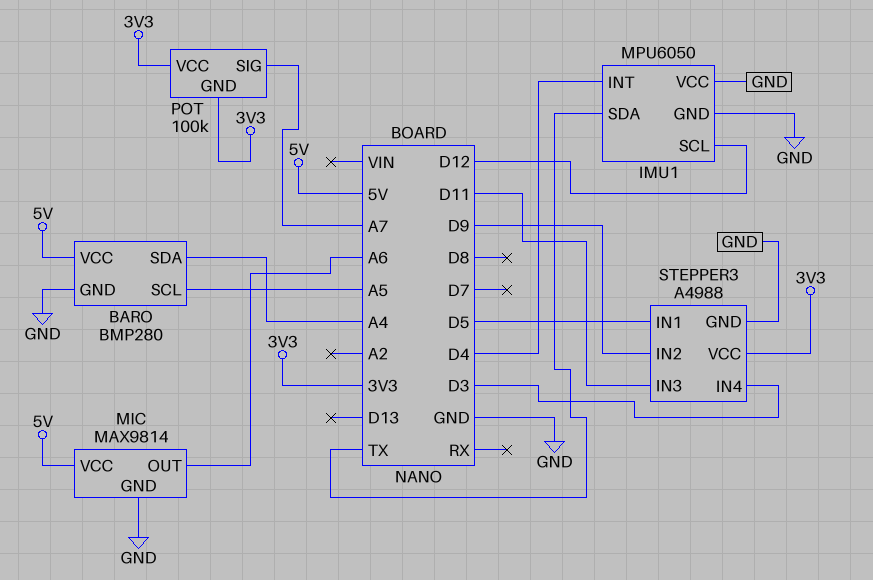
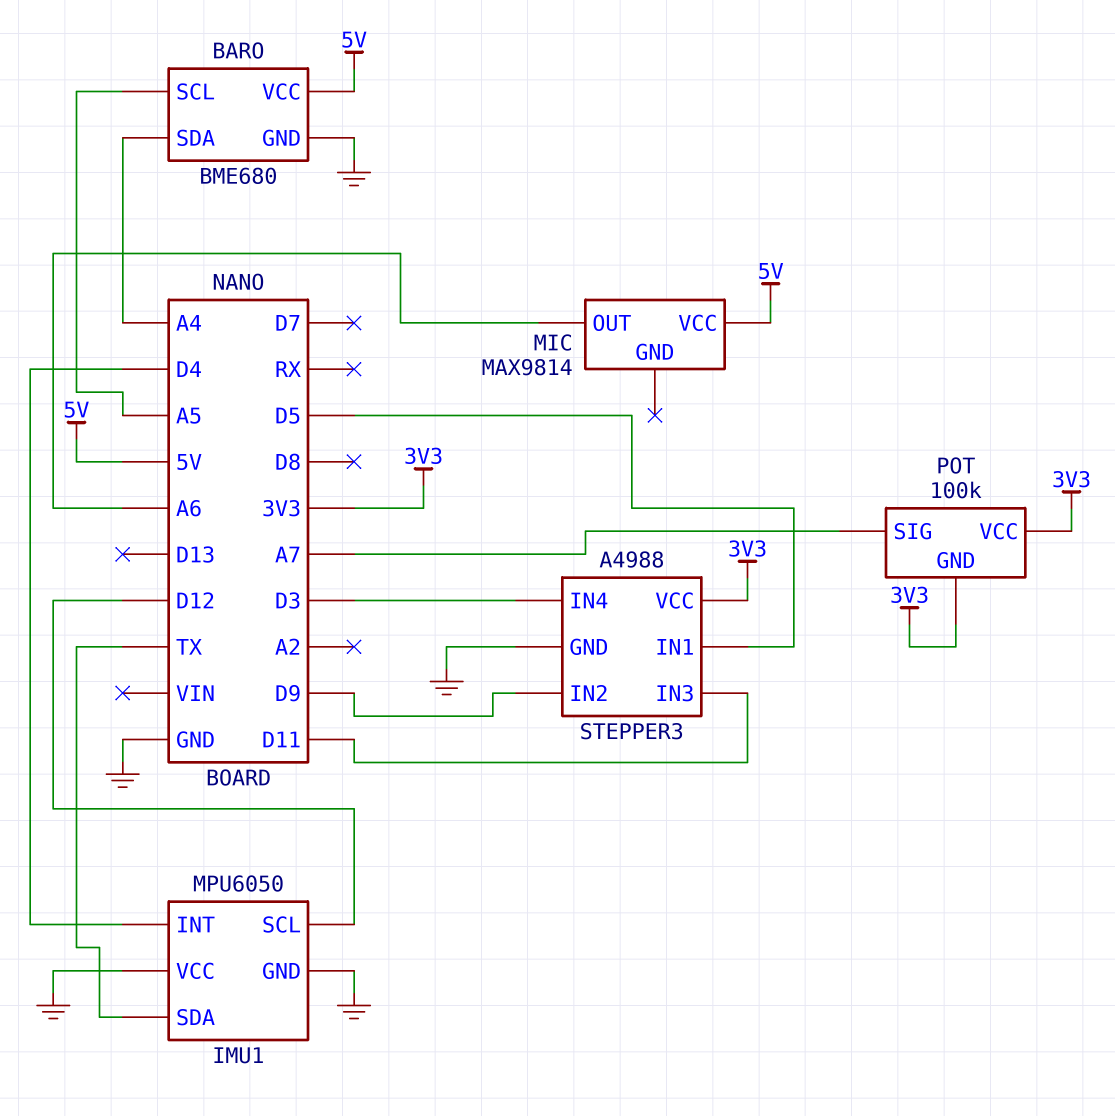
BARO: BMP280 -> BME680
MIC pin GND: GND -> none

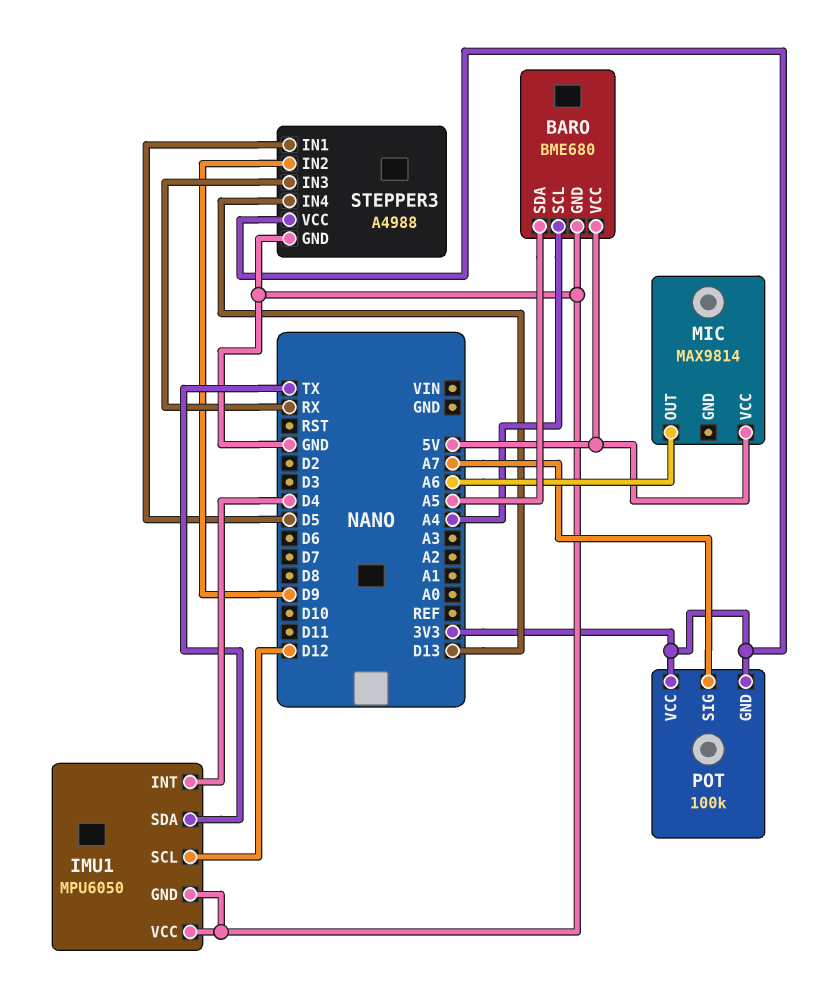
BARO pin SCL: A5 -> A4
BARO pin SDA: A4 -> A5
STEPPER3 pin IN3: D11 -> RX
STEPPER3 pin IN4: D3 -> D13

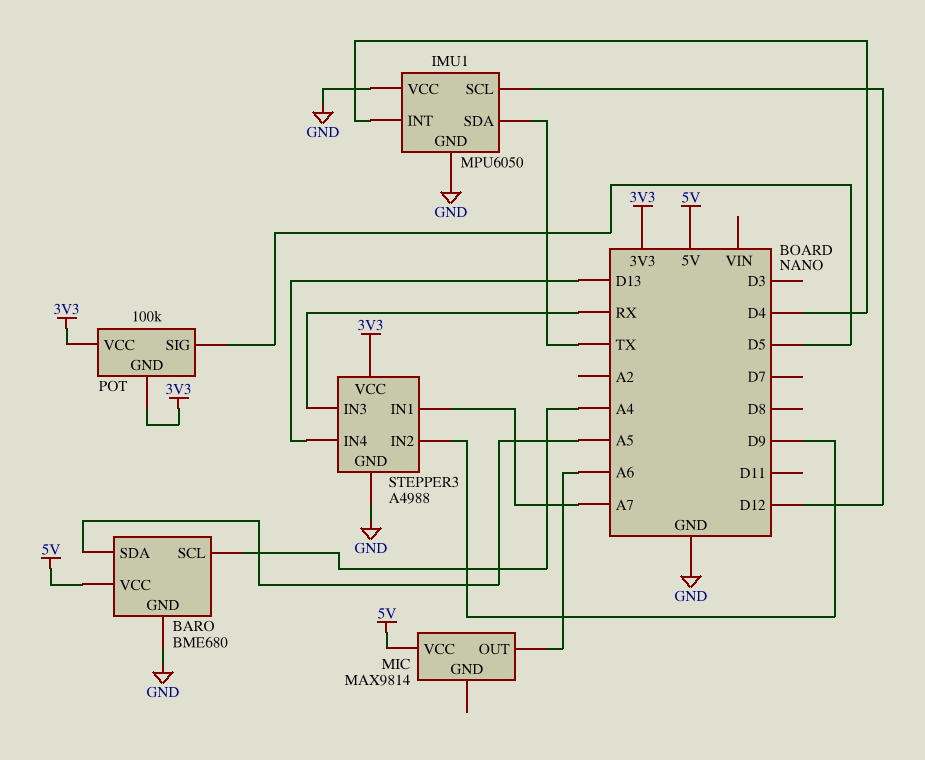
POT pin SIG: A7 -> D5
STEPPER3 pin IN1: D5 -> A7

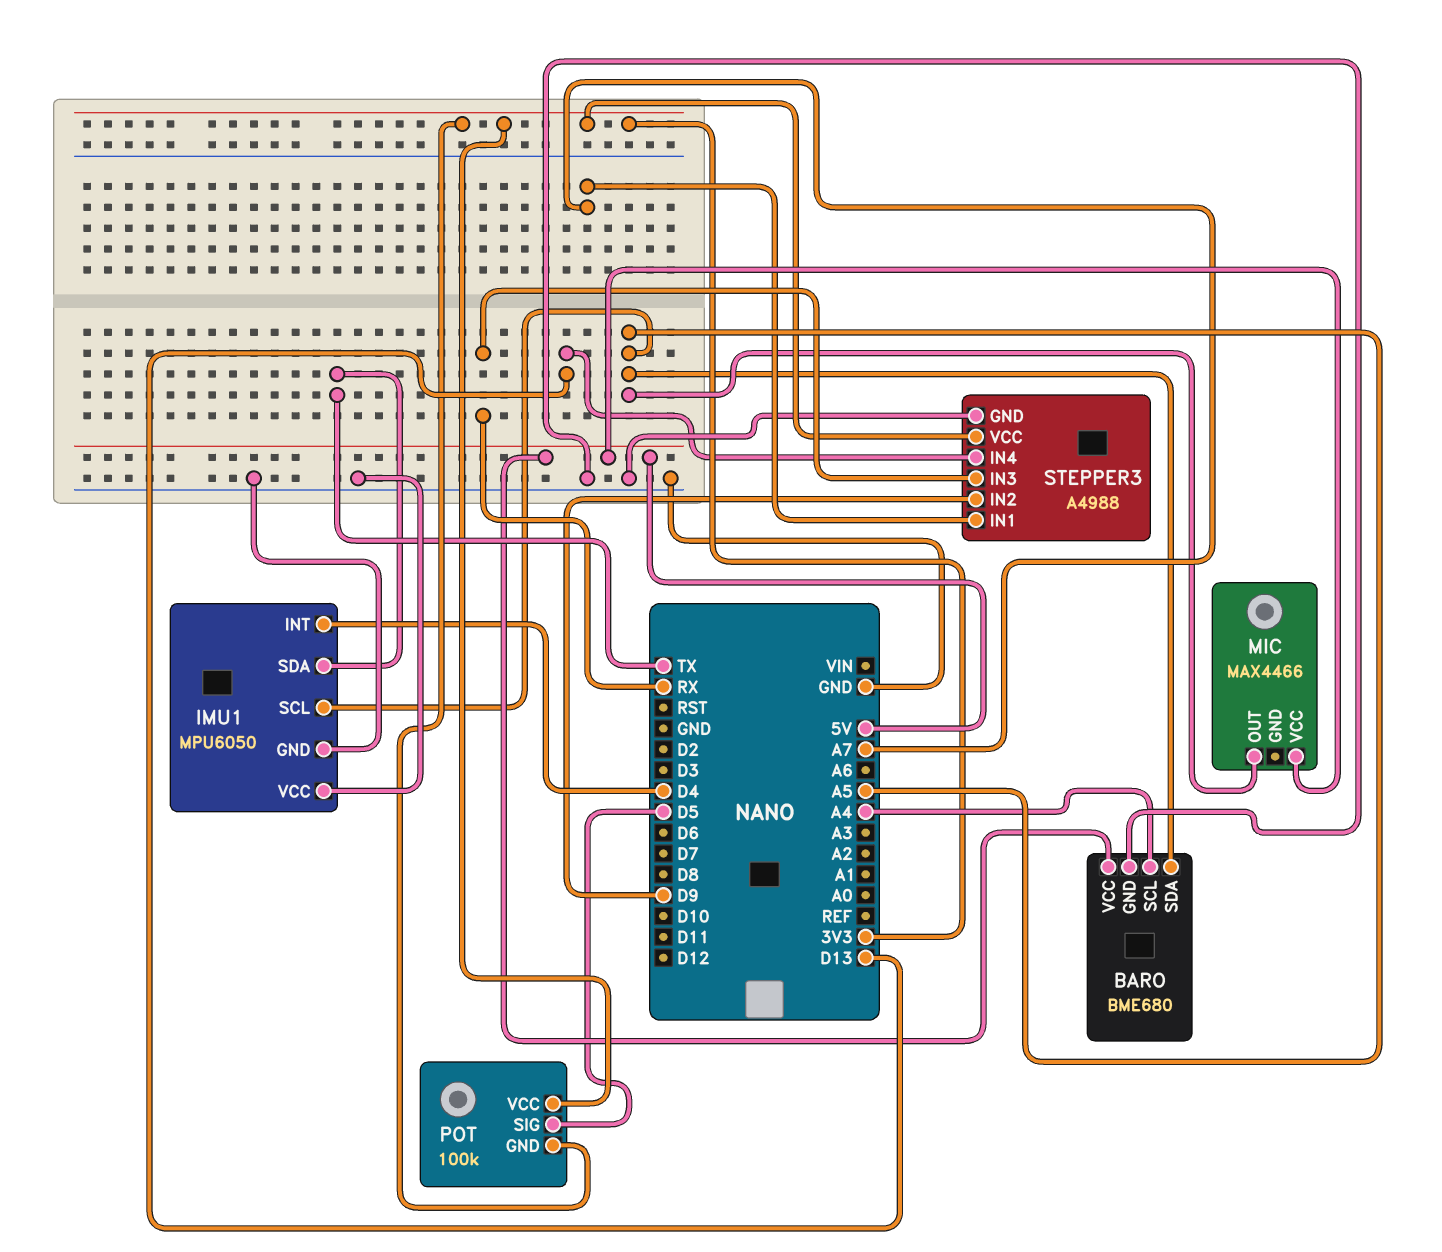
IMU1 pin SCL: D12 -> A5
MIC: MAX9814 -> MAX4466
MIC pin OUT: A6 -> A5

